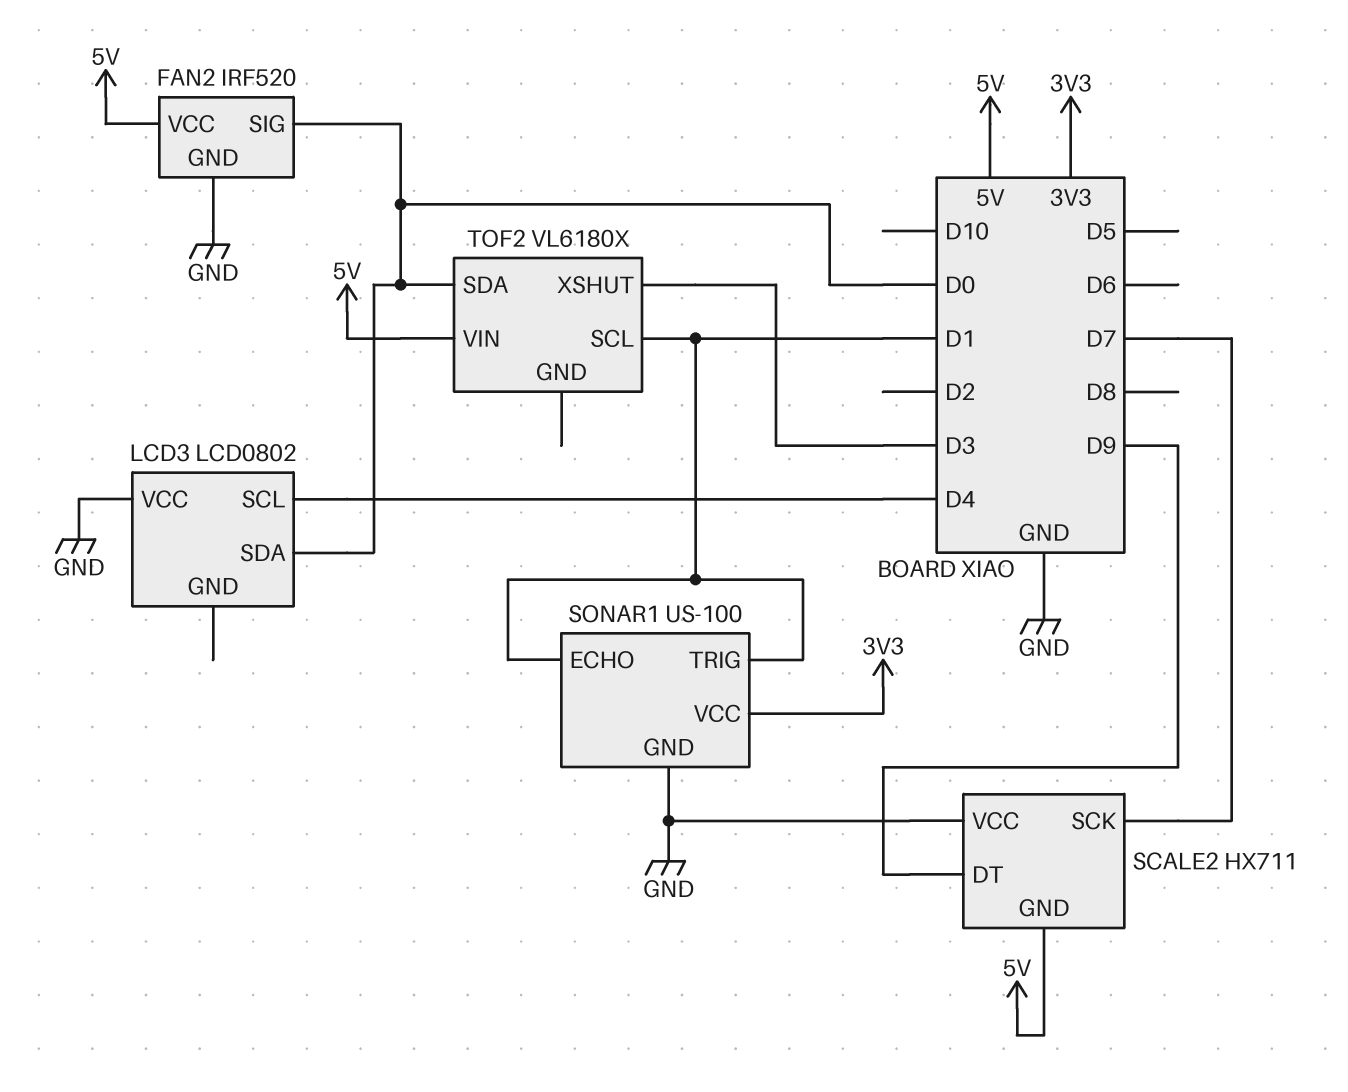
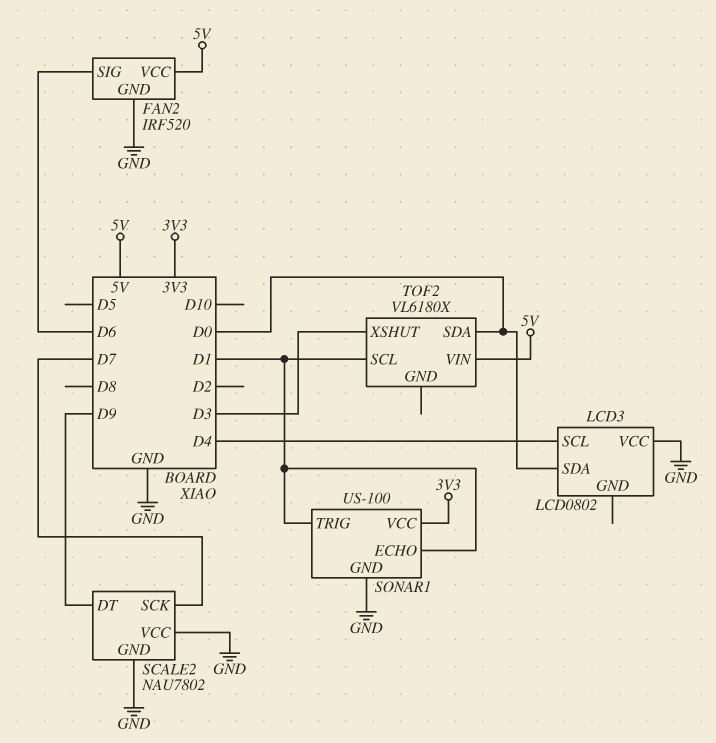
FAN2 pin SIG: D0 -> D6
SCALE2: HX711 -> NAU7802
SCALE2 pin GND: 5V -> GND

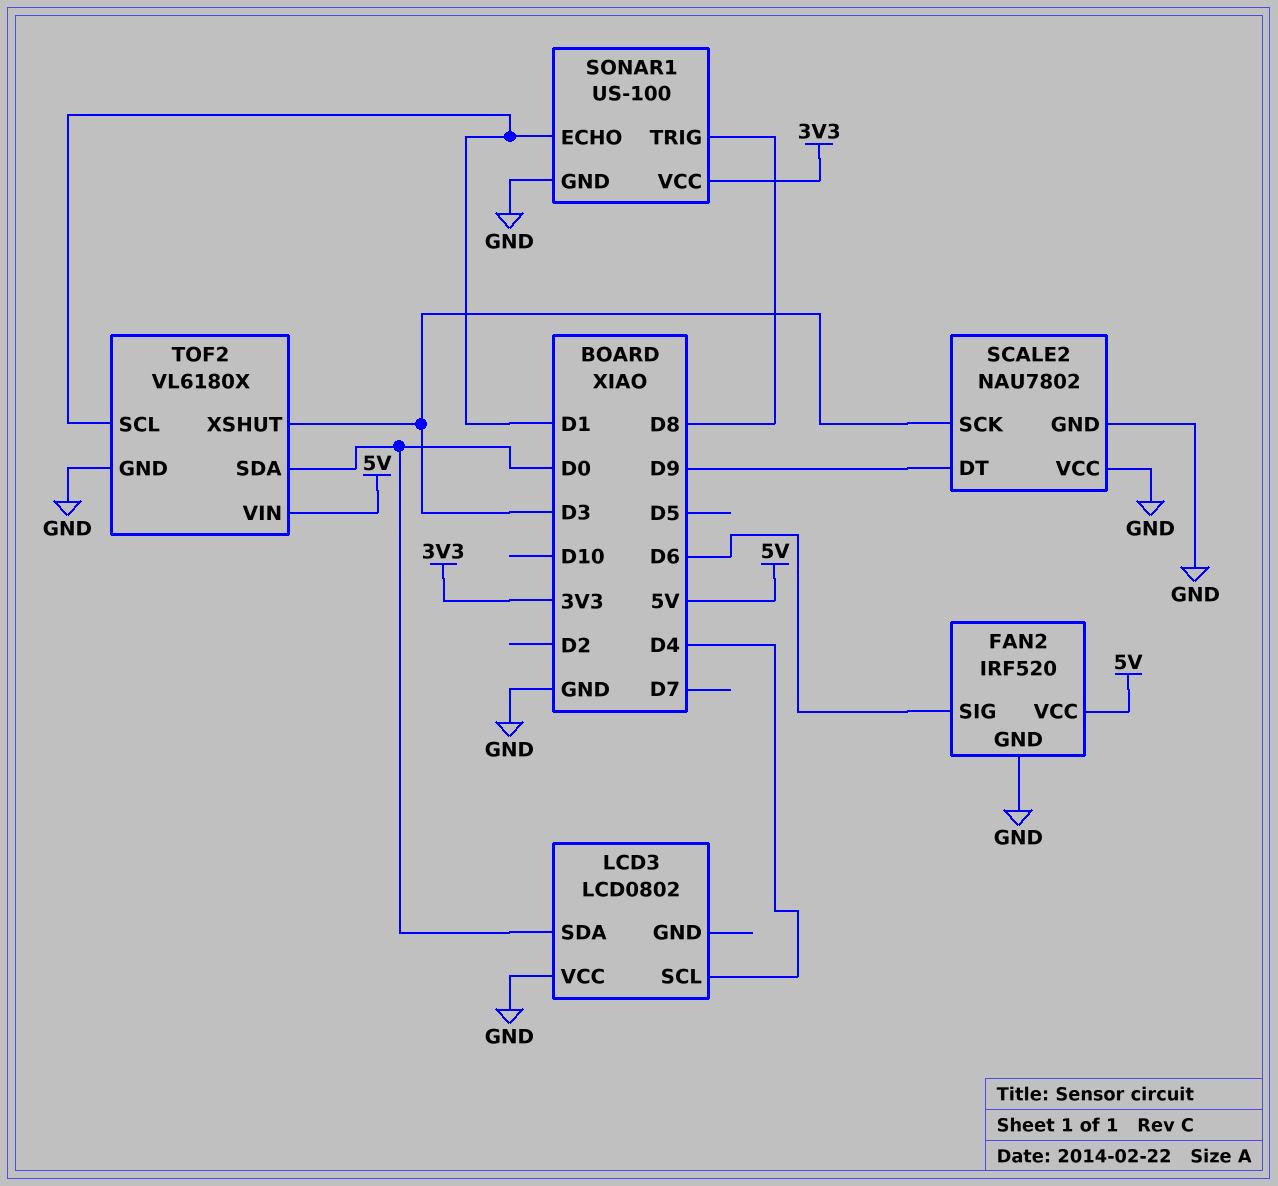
SCALE2 pin SCK: D7 -> D3
SONAR1 pin TRIG: D1 -> D8
TOF2 pin GND: none -> GND

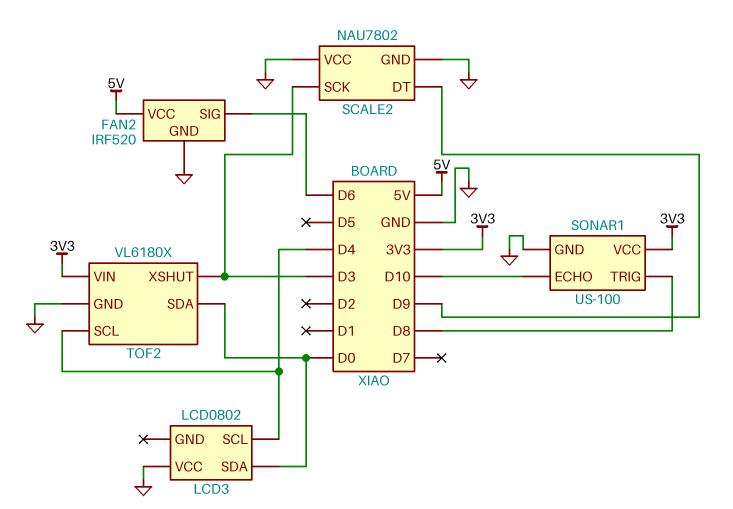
SONAR1 pin ECHO: D1 -> D10
TOF2 pin SCL: D1 -> D4
TOF2 pin VIN: 5V -> 3V3

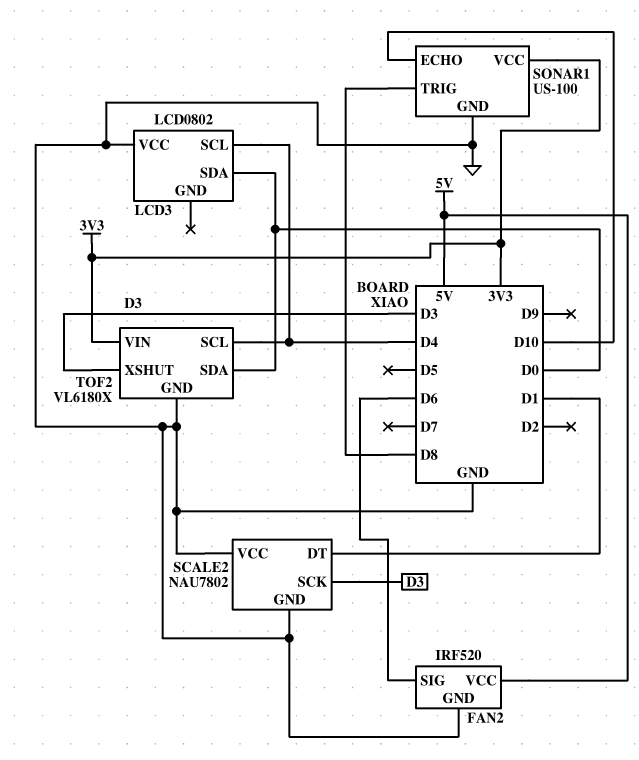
SCALE2 pin DT: D9 -> D1

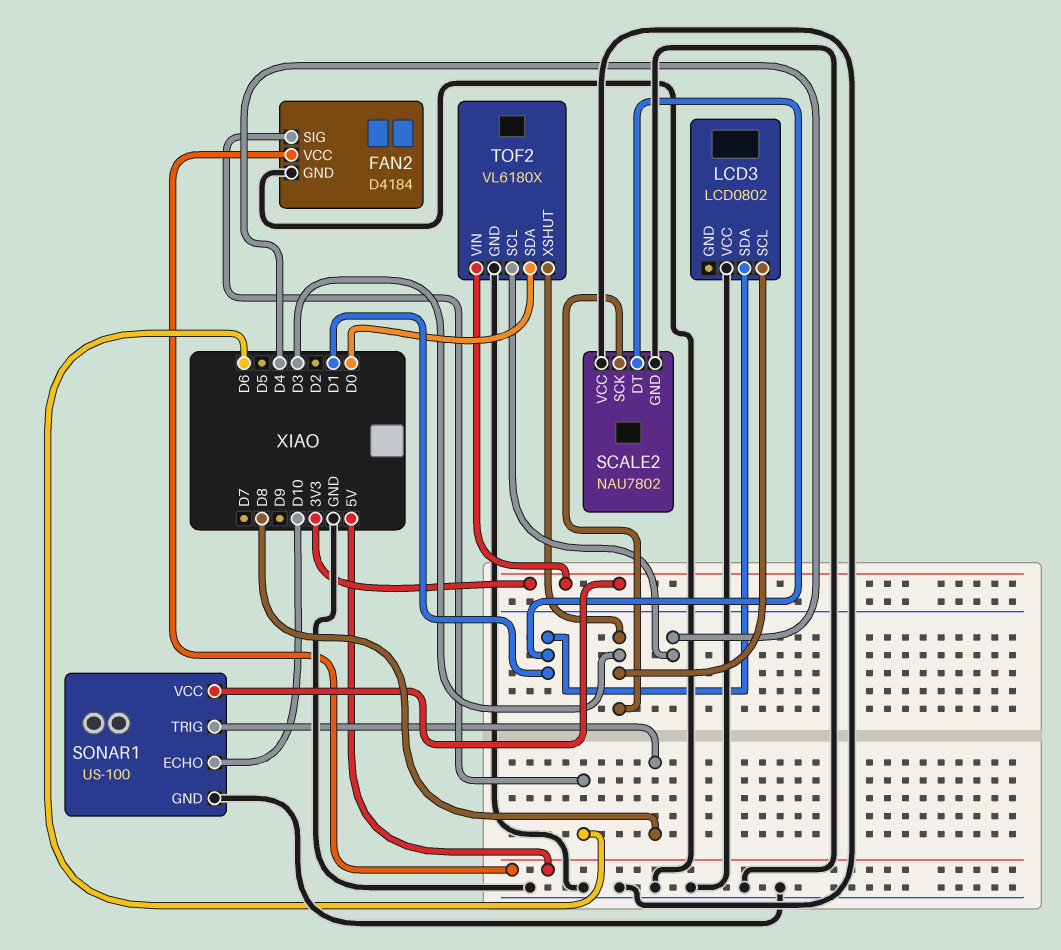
FAN2: IRF520 -> D4184
LCD3 pin SCL: D4 -> D3
LCD3 pin SDA: D0 -> D1

